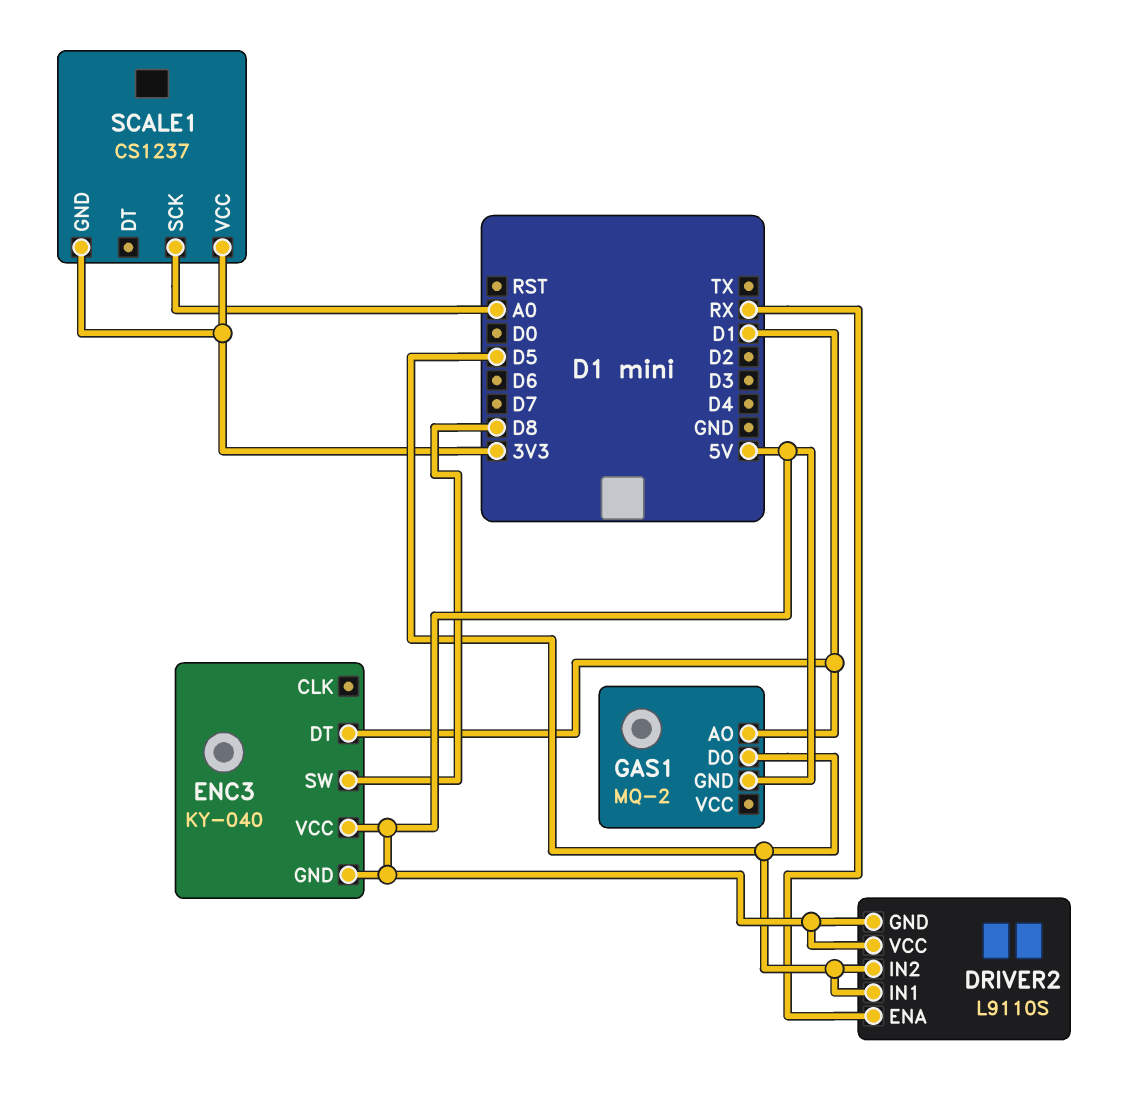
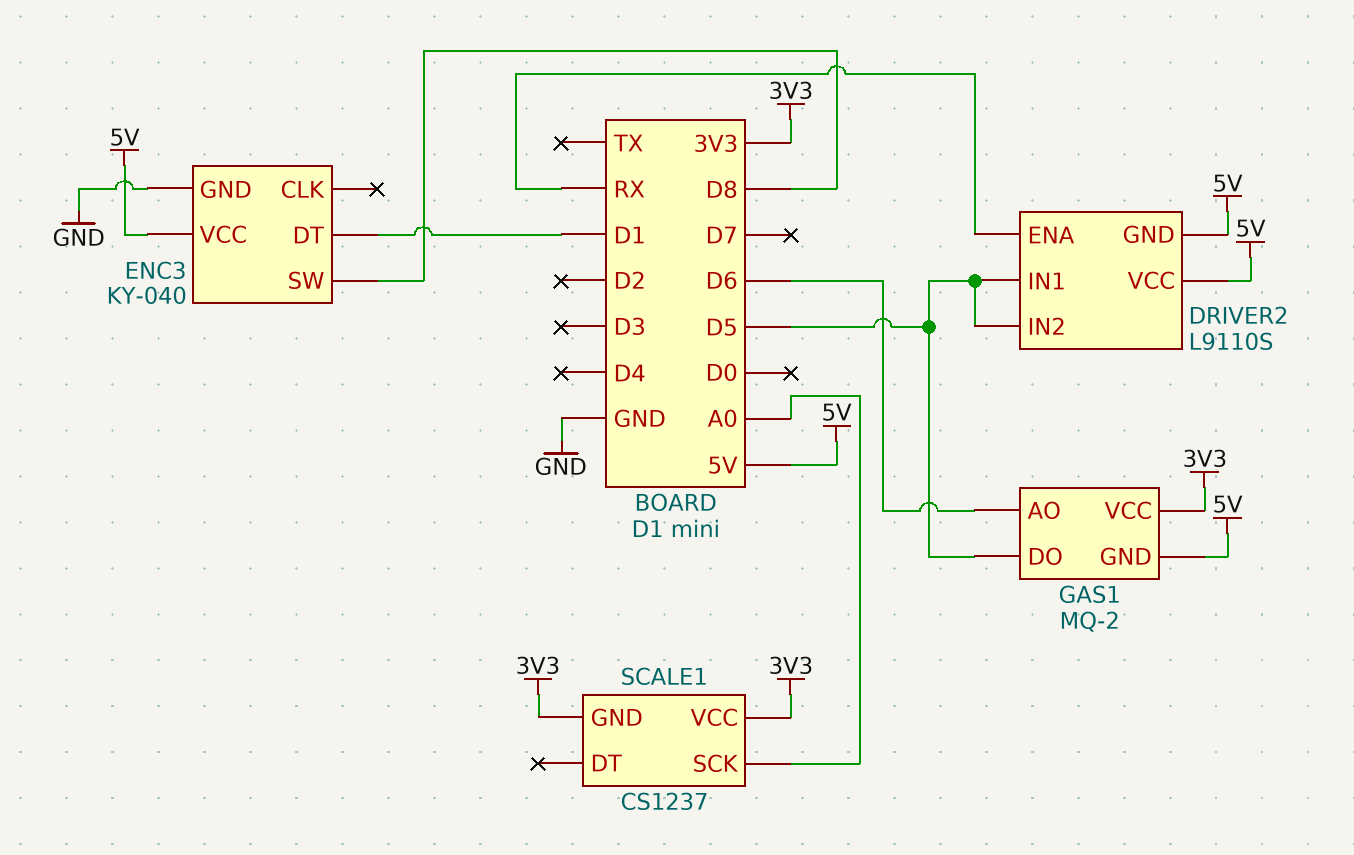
ENC3 pin GND: 5V -> GND
GAS1 pin AO: D1 -> D6
GAS1 pin VCC: none -> 3V3

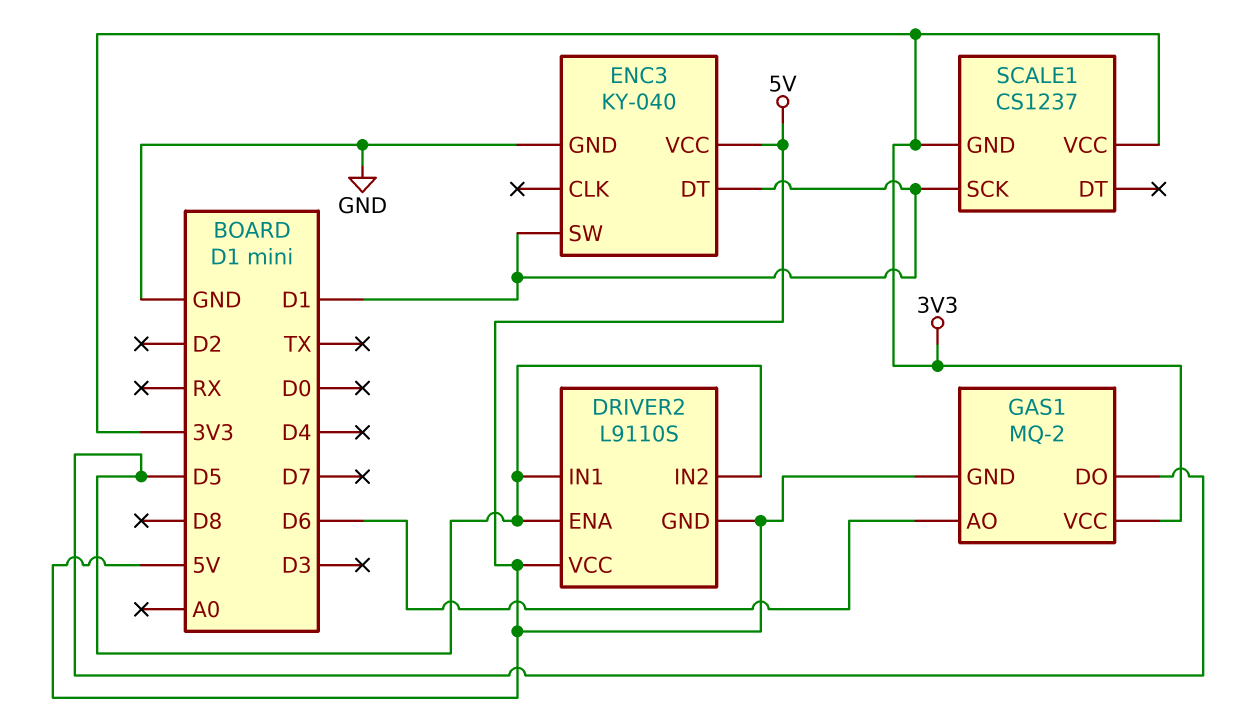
DRIVER2 pin ENA: RX -> D5
ENC3 pin SW: D8 -> D1
SCALE1 pin SCK: A0 -> D1

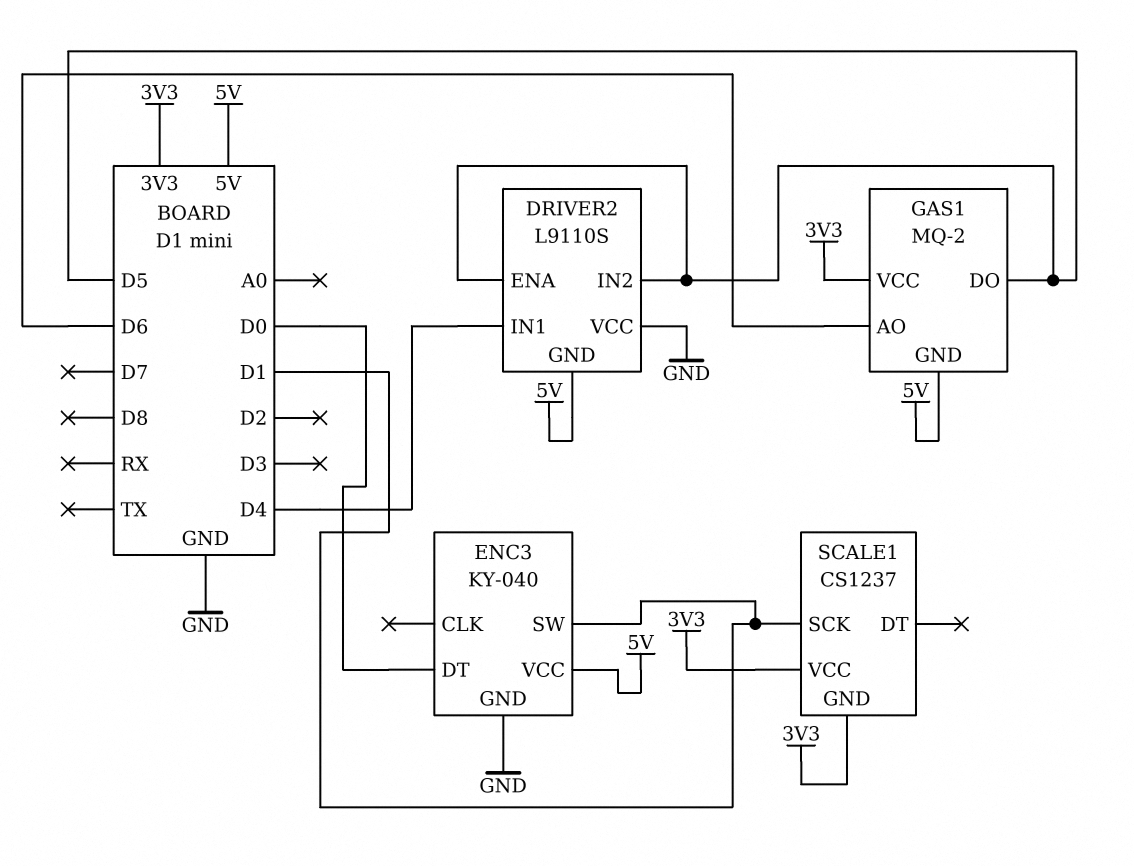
DRIVER2 pin IN1: D5 -> D4
DRIVER2 pin VCC: 5V -> GND
ENC3 pin DT: D1 -> D0

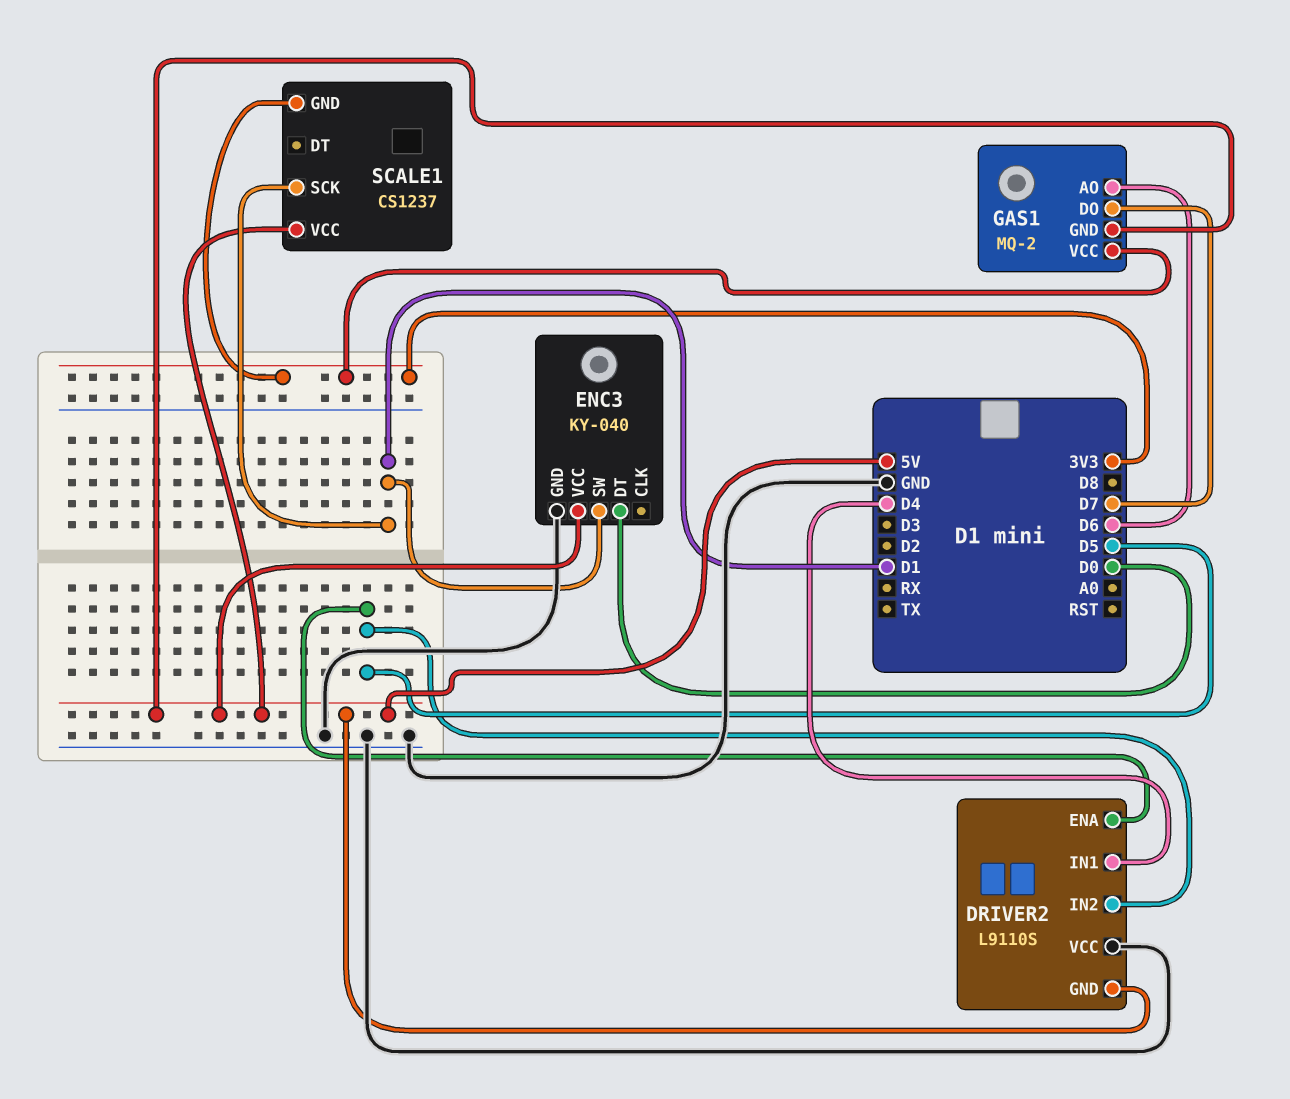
GAS1 pin DO: D5 -> D7
SCALE1 pin VCC: 3V3 -> 5V

